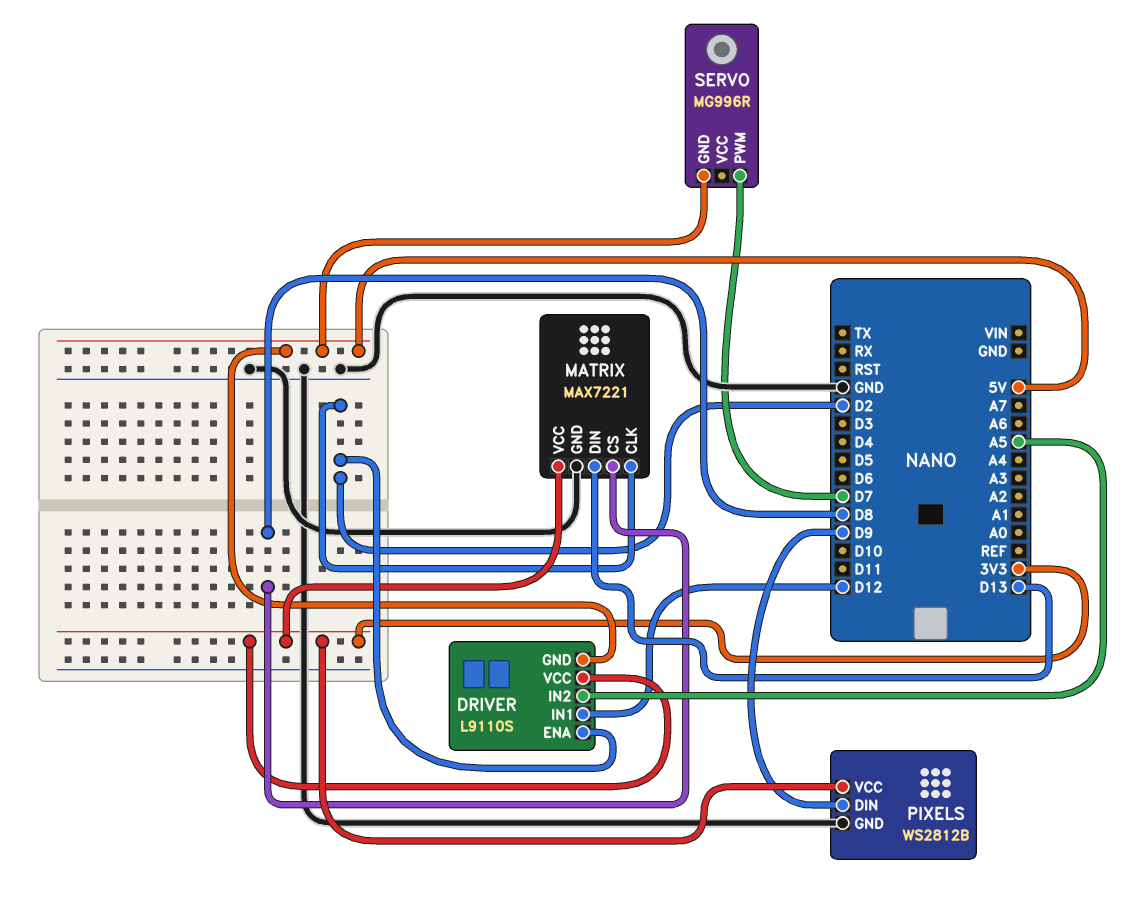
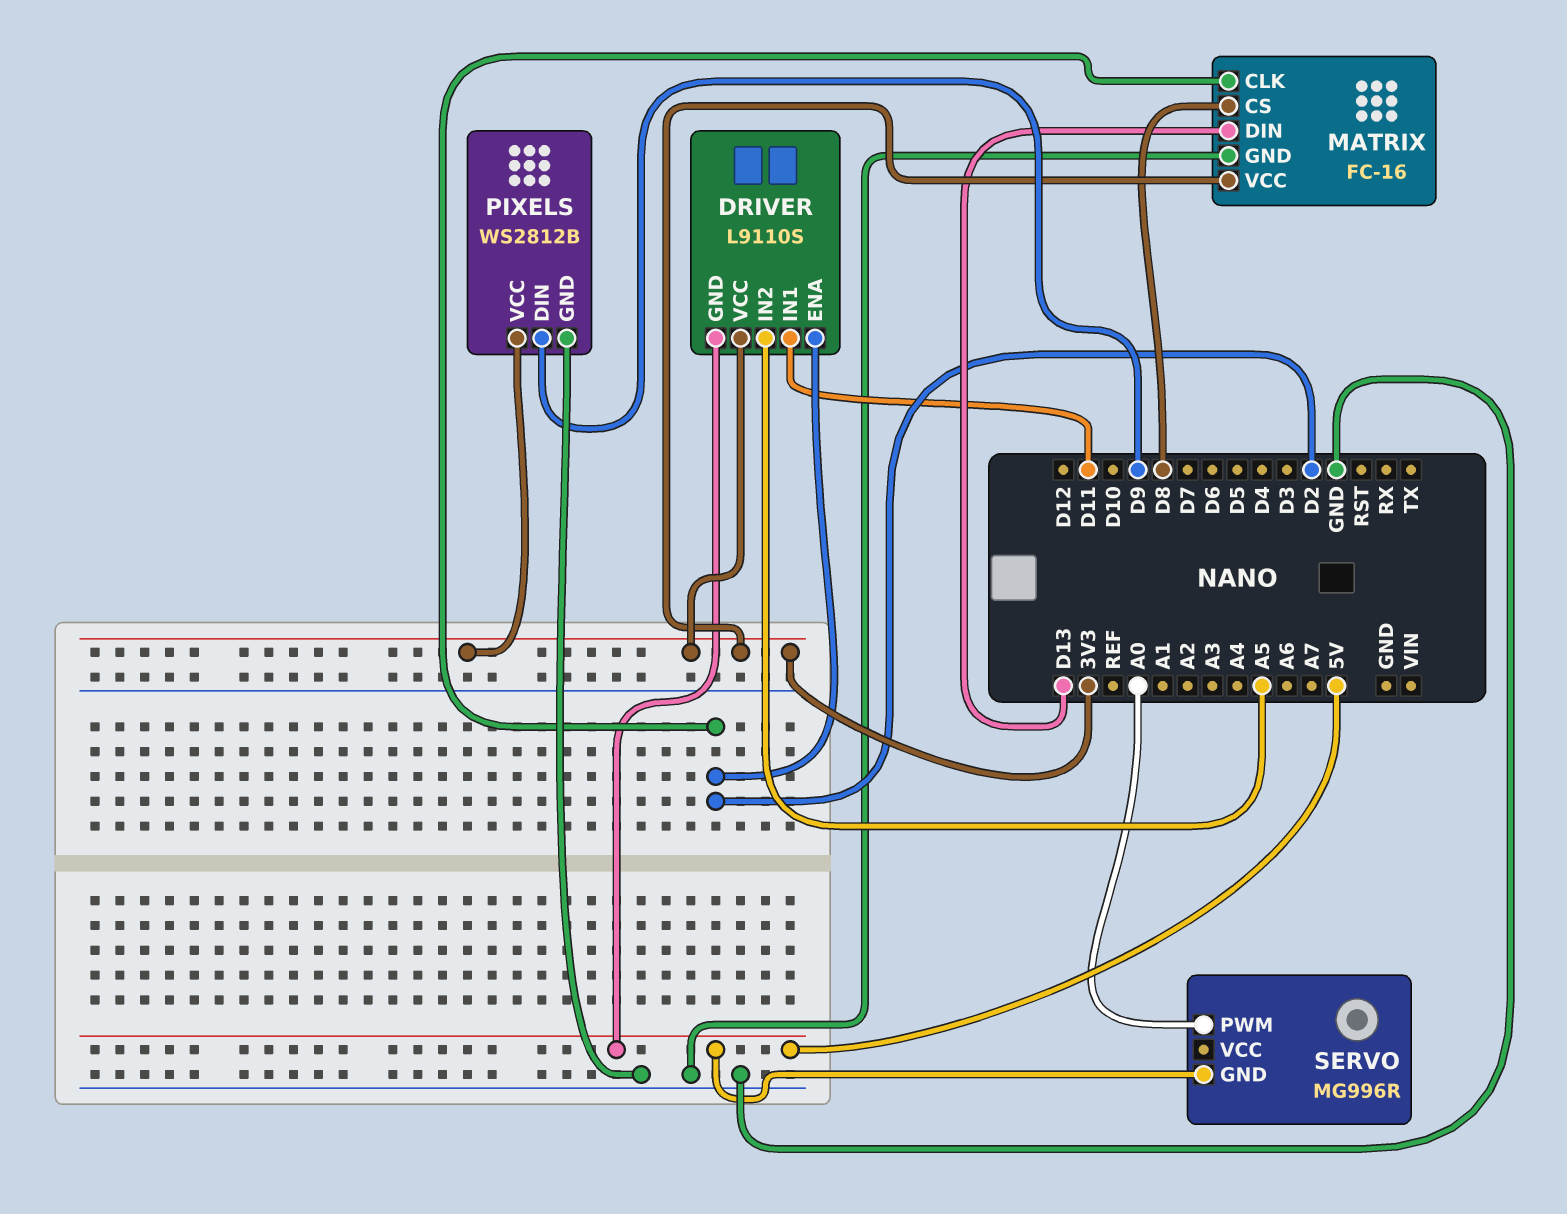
DRIVER pin IN1: D12 -> D11
MATRIX: MAX7221 -> FC-16
SERVO pin PWM: D7 -> A0

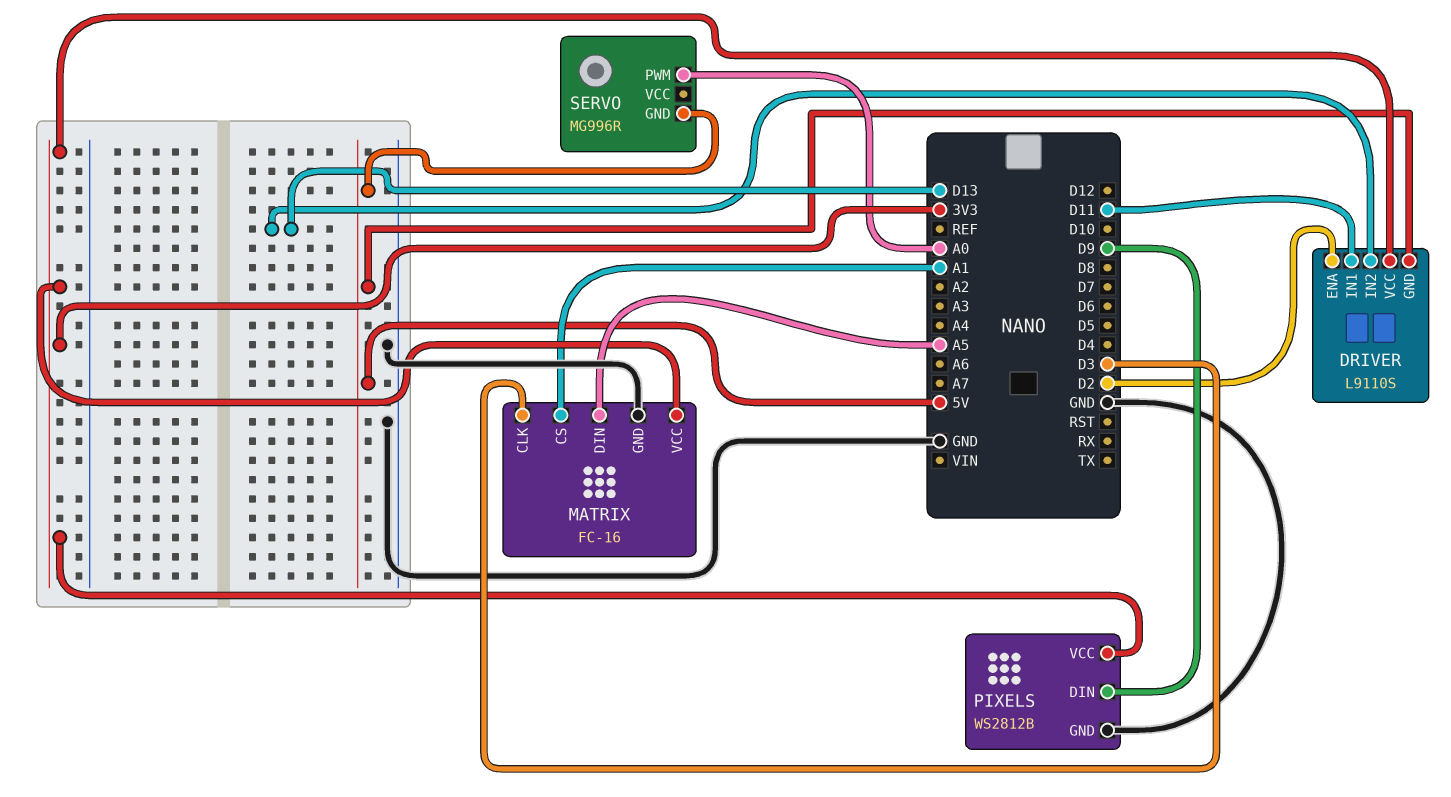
DRIVER pin IN2: A5 -> D13
MATRIX pin CLK: D2 -> D3
MATRIX pin CS: D8 -> A1
MATRIX pin DIN: D13 -> A5

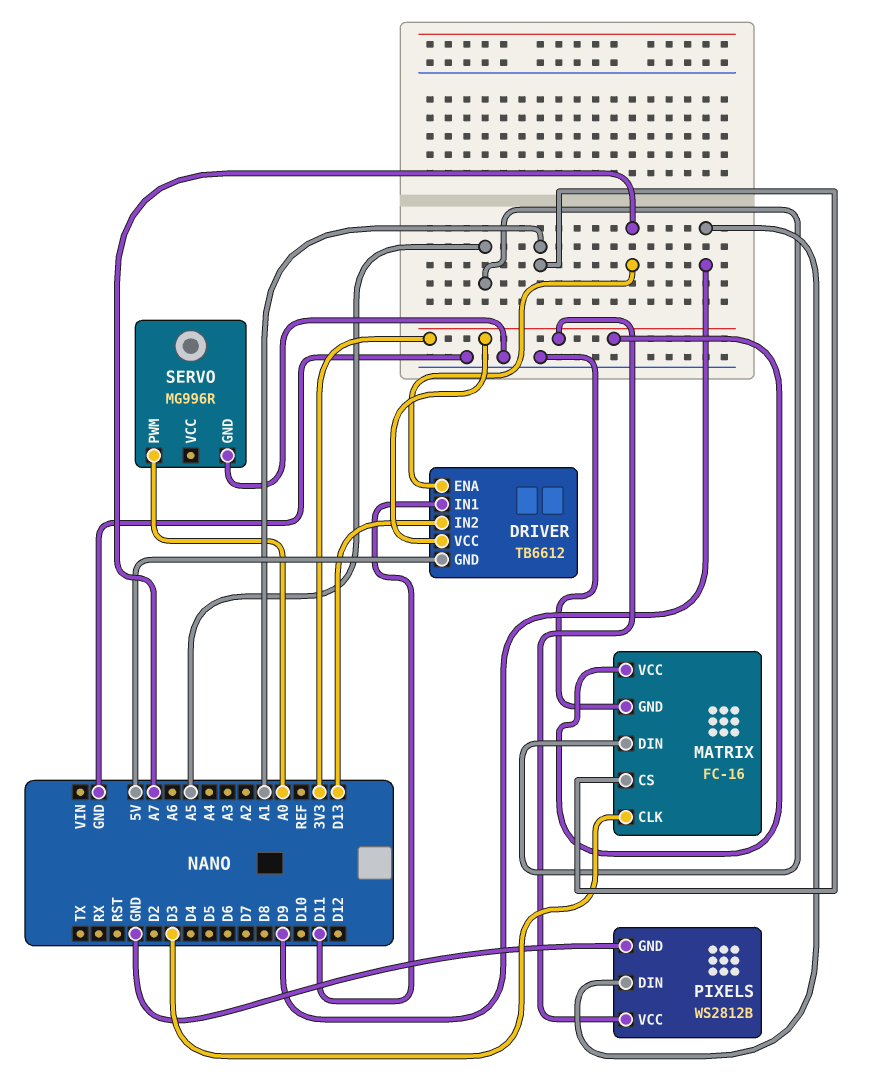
DRIVER: L9110S -> TB6612
DRIVER pin ENA: D2 -> A7
SERVO pin GND: 5V -> GND

